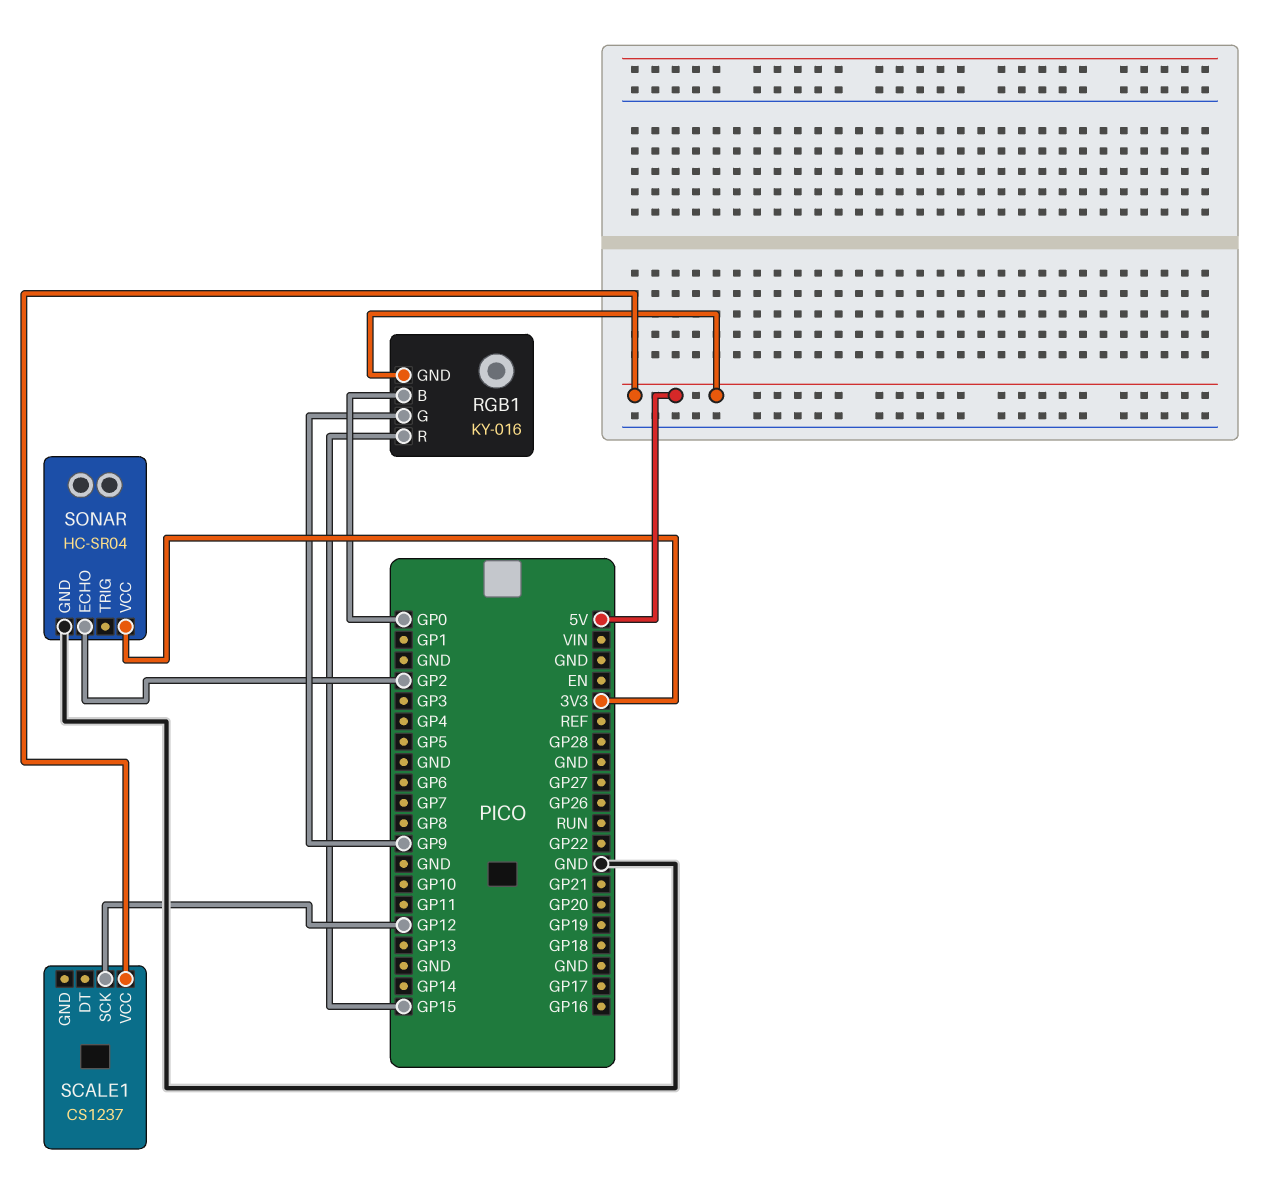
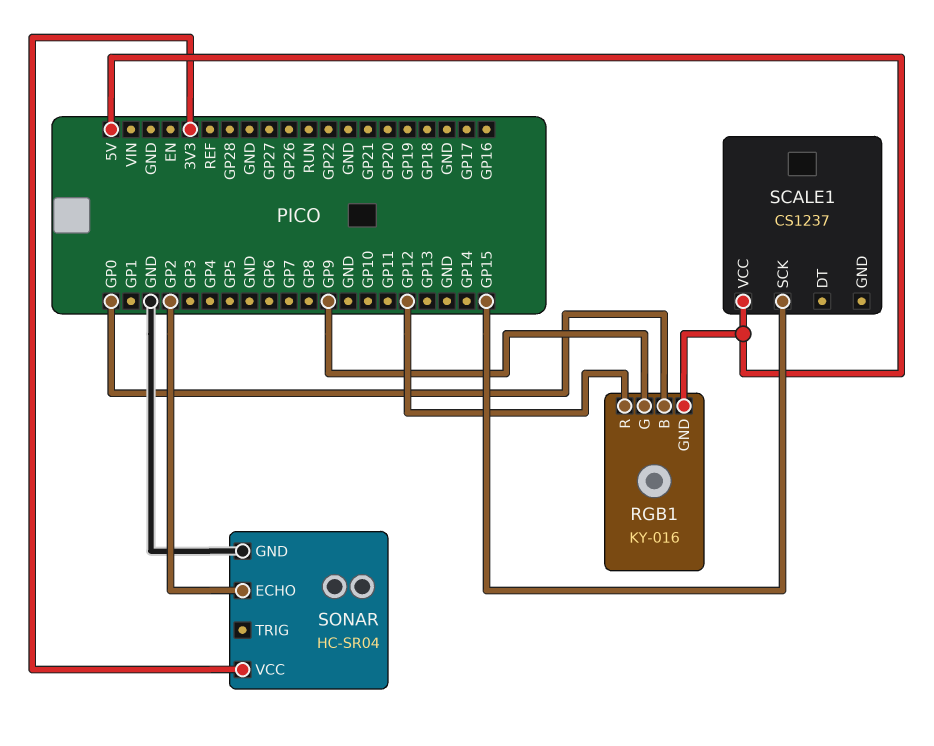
RGB1 pin R: GP15 -> GP12
SCALE1 pin SCK: GP12 -> GP15

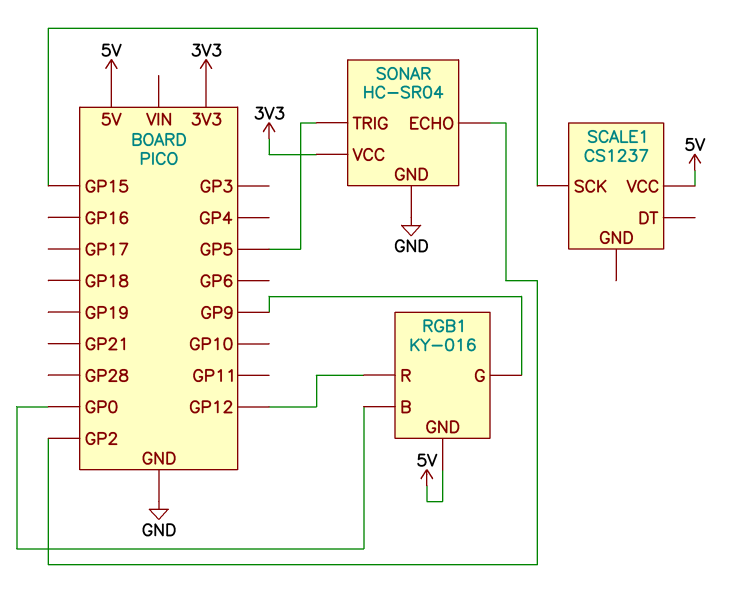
SONAR pin TRIG: none -> GP5

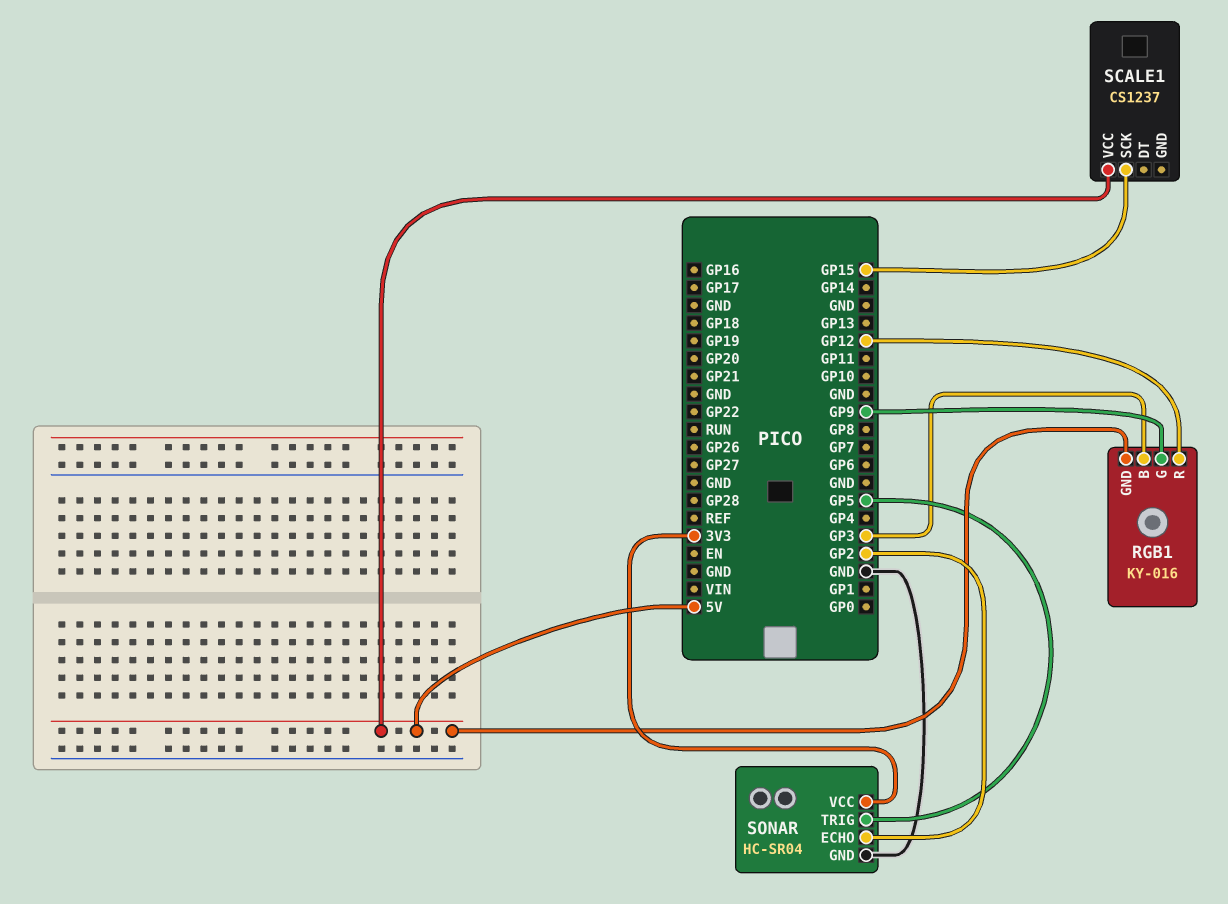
RGB1 pin B: GP0 -> GP3

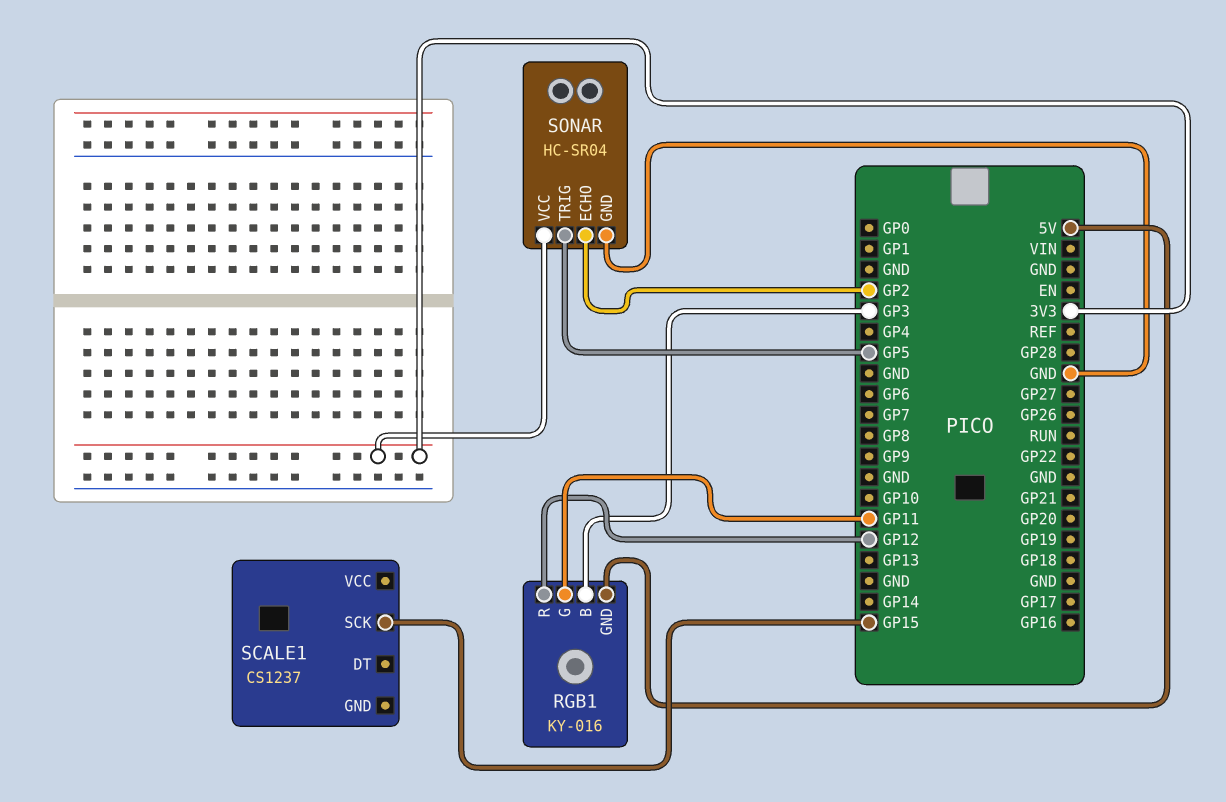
RGB1 pin G: GP9 -> GP11
SCALE1 pin VCC: 5V -> none

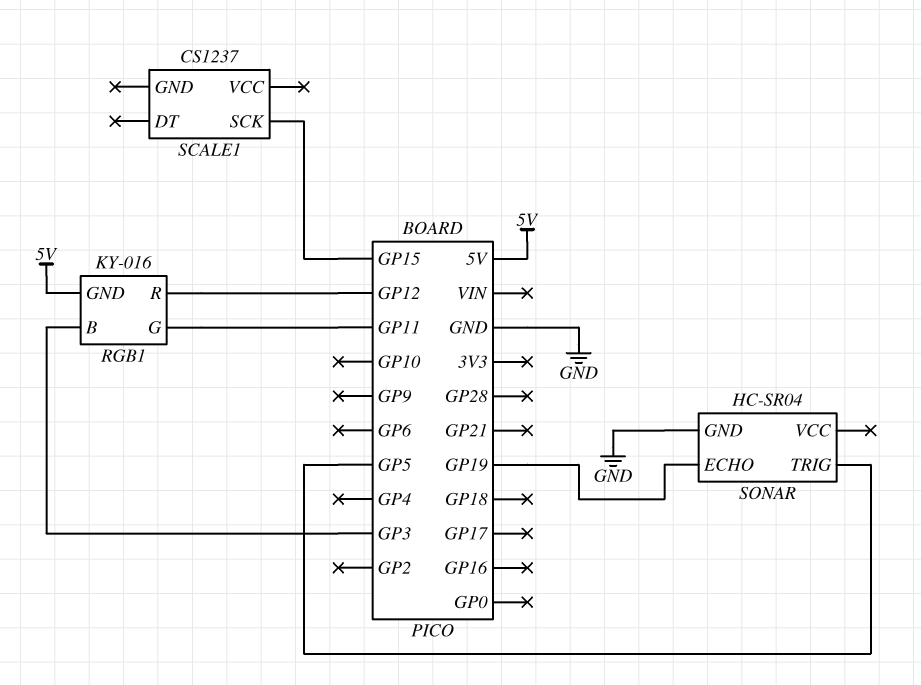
SONAR pin ECHO: GP2 -> GP19
SONAR pin VCC: 3V3 -> none

